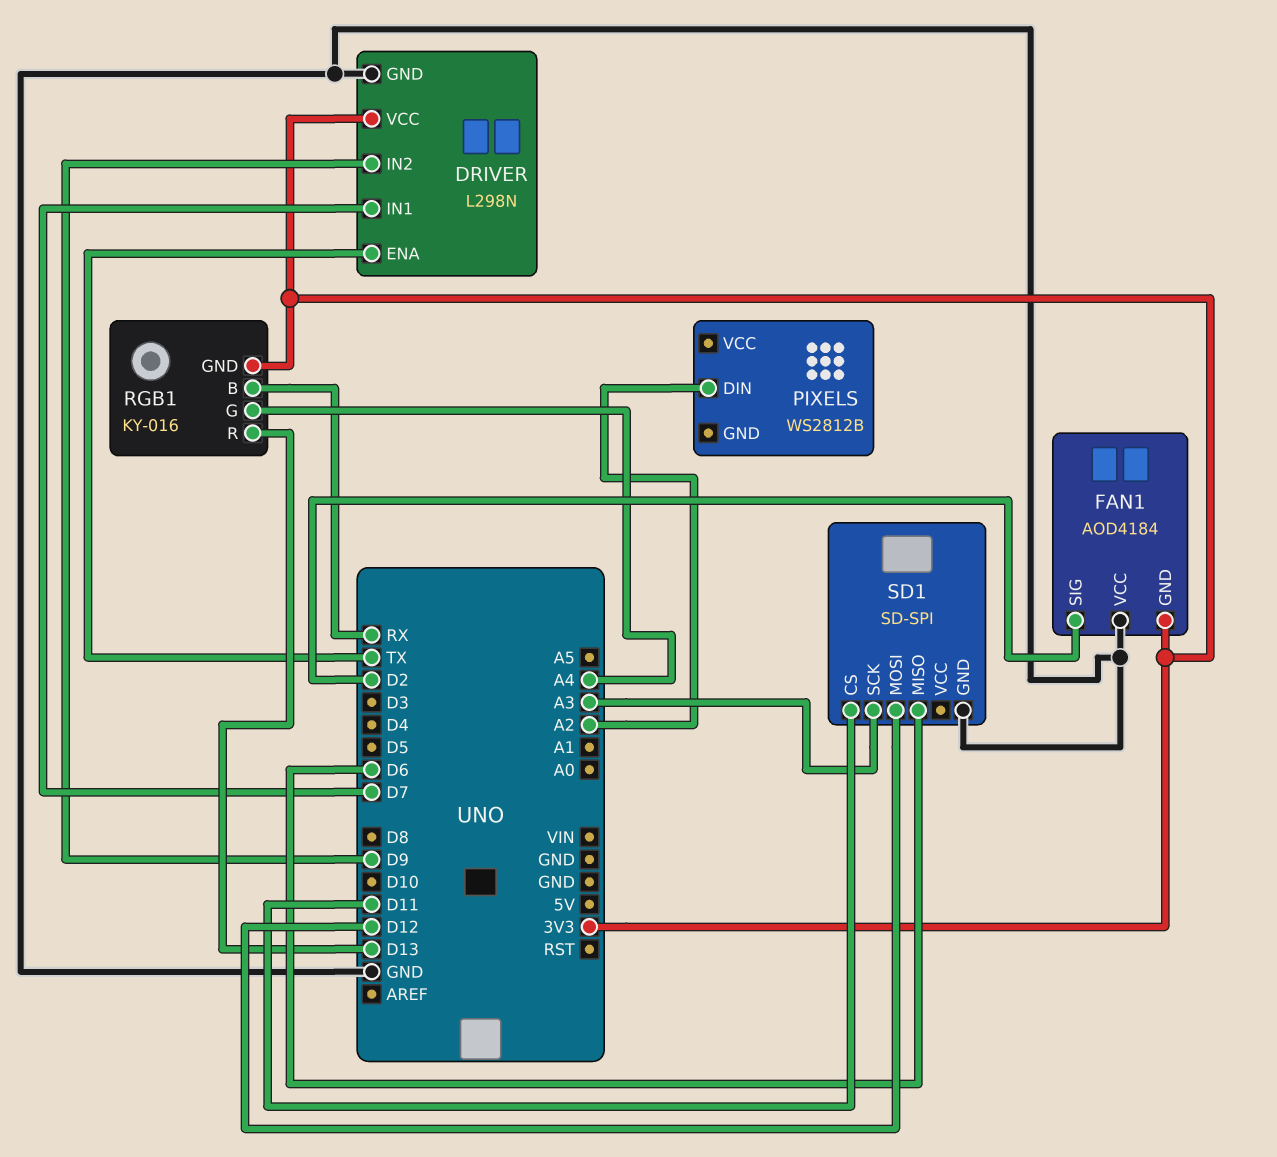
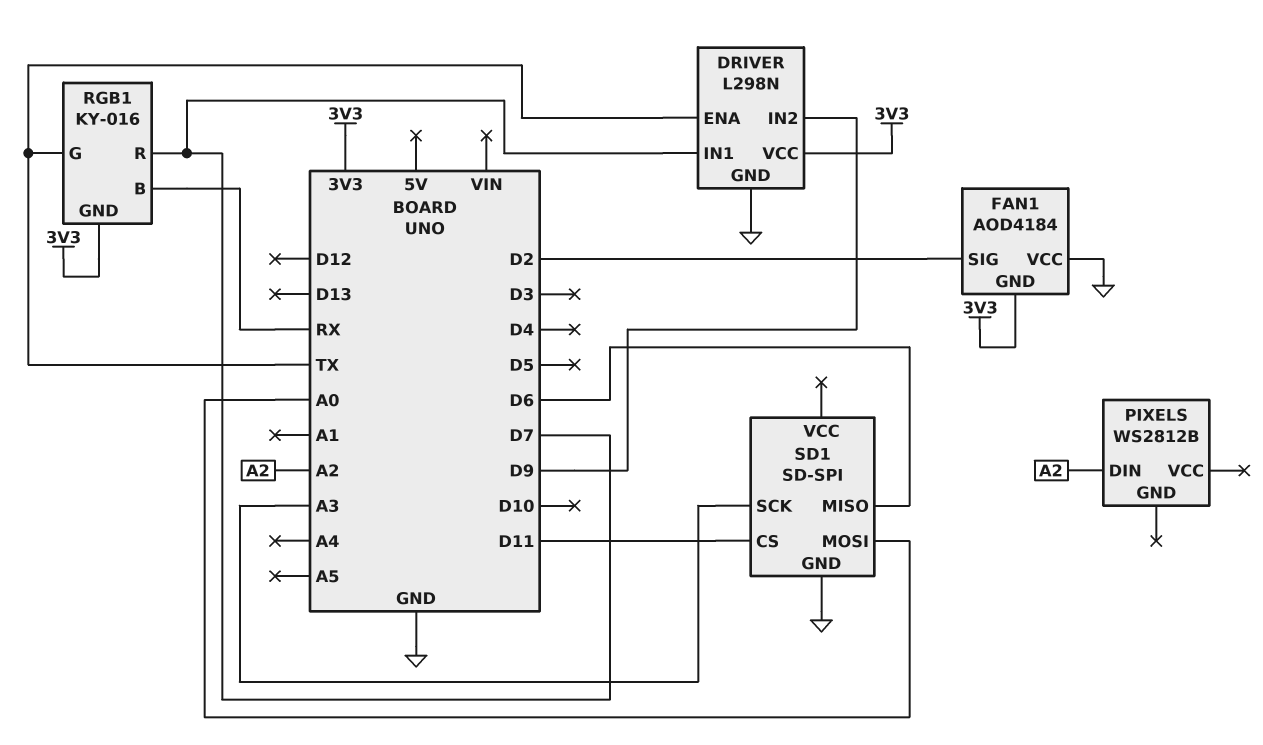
RGB1 pin G: A4 -> TX
RGB1 pin R: D13 -> D7
SD1 pin MOSI: D12 -> A0

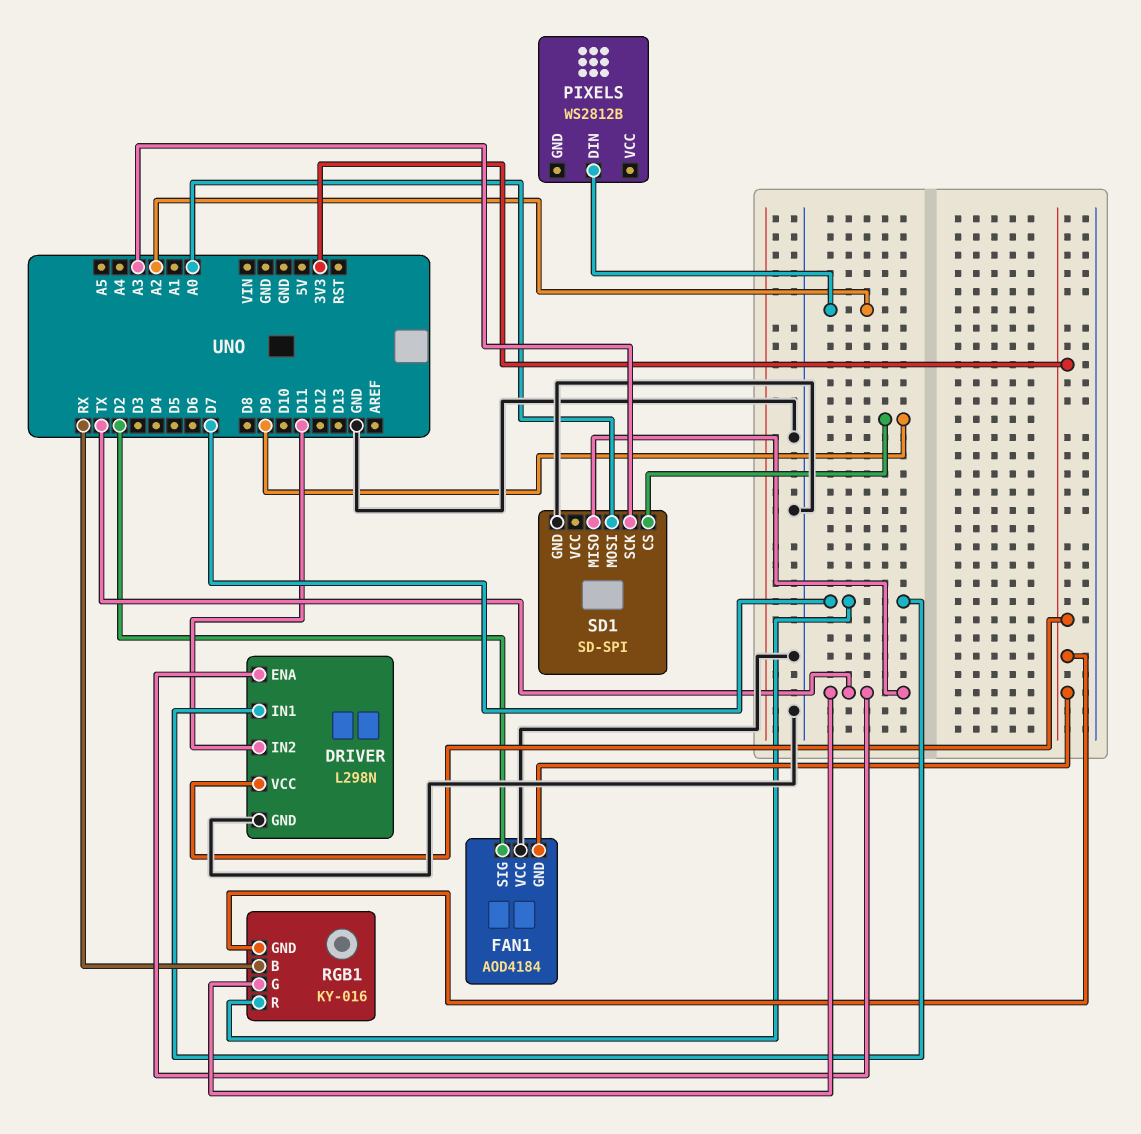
DRIVER pin IN2: D9 -> D11
SD1 pin CS: D11 -> D9
SD1 pin MISO: D6 -> TX

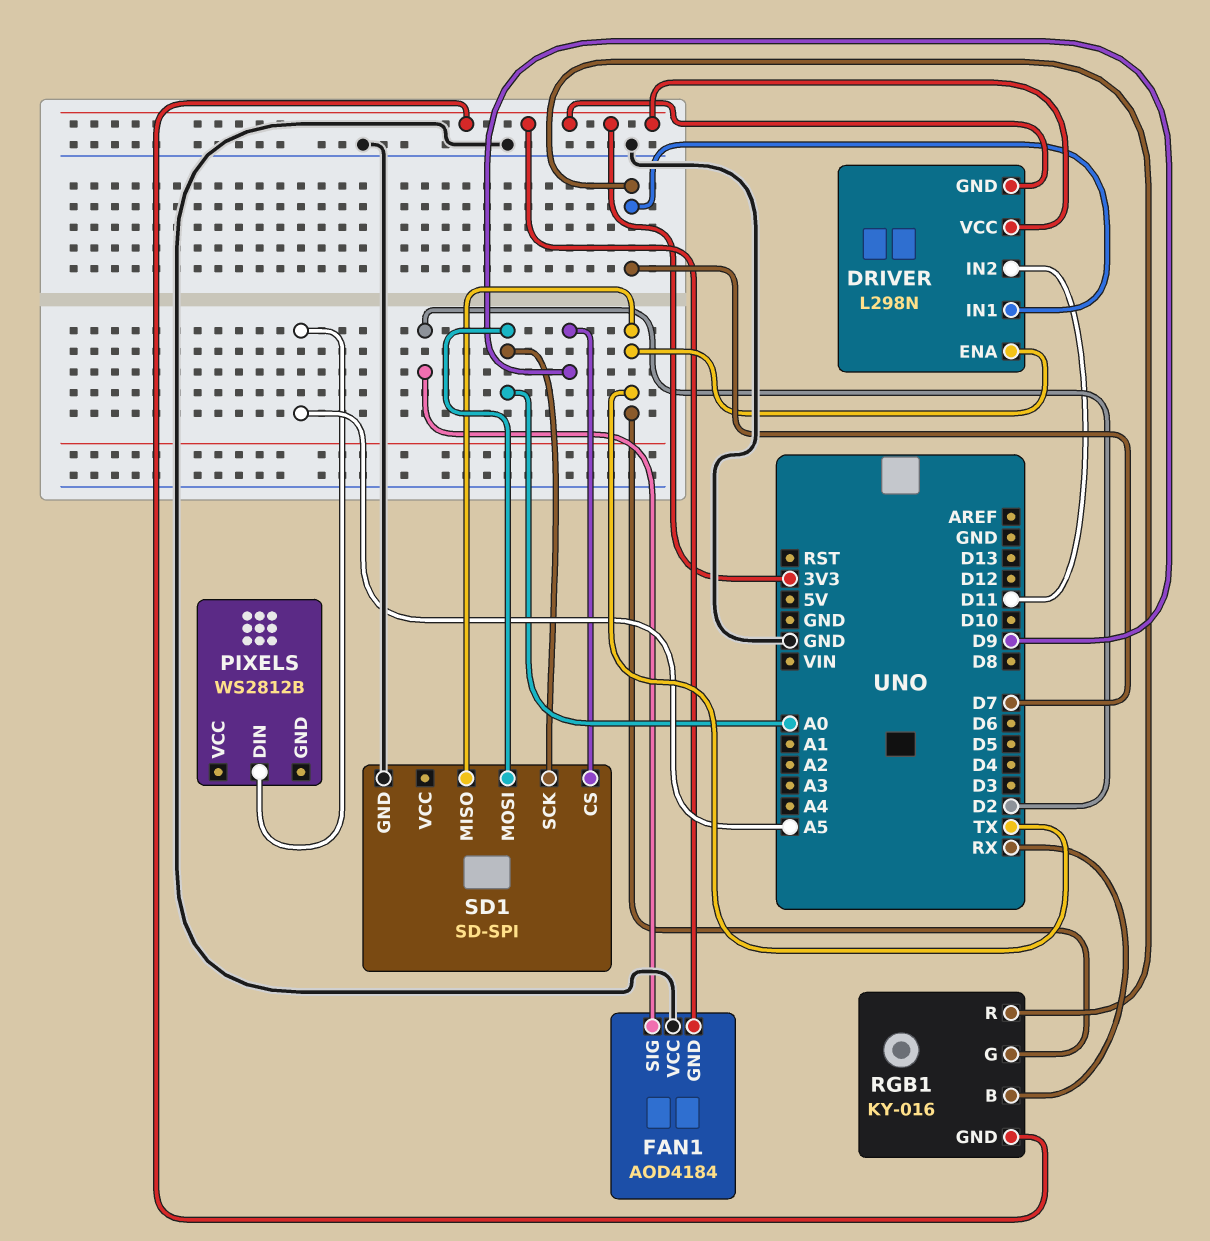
DRIVER pin GND: GND -> 3V3
PIXELS pin DIN: A2 -> A5
SD1 pin SCK: A3 -> A0

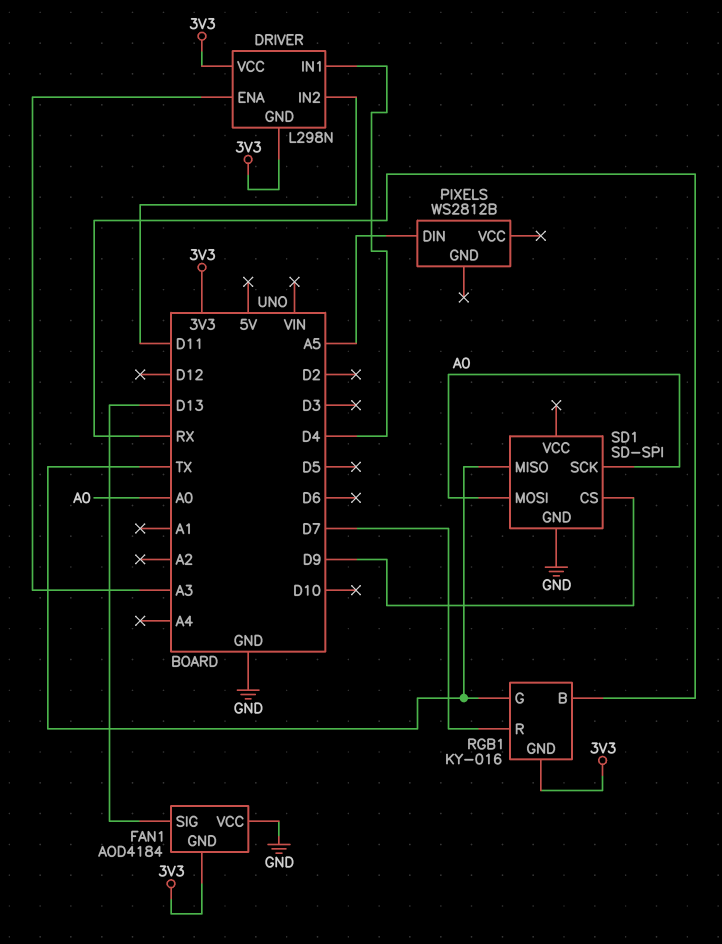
DRIVER pin ENA: TX -> A3
DRIVER pin IN1: D7 -> D4
FAN1 pin SIG: D2 -> D13

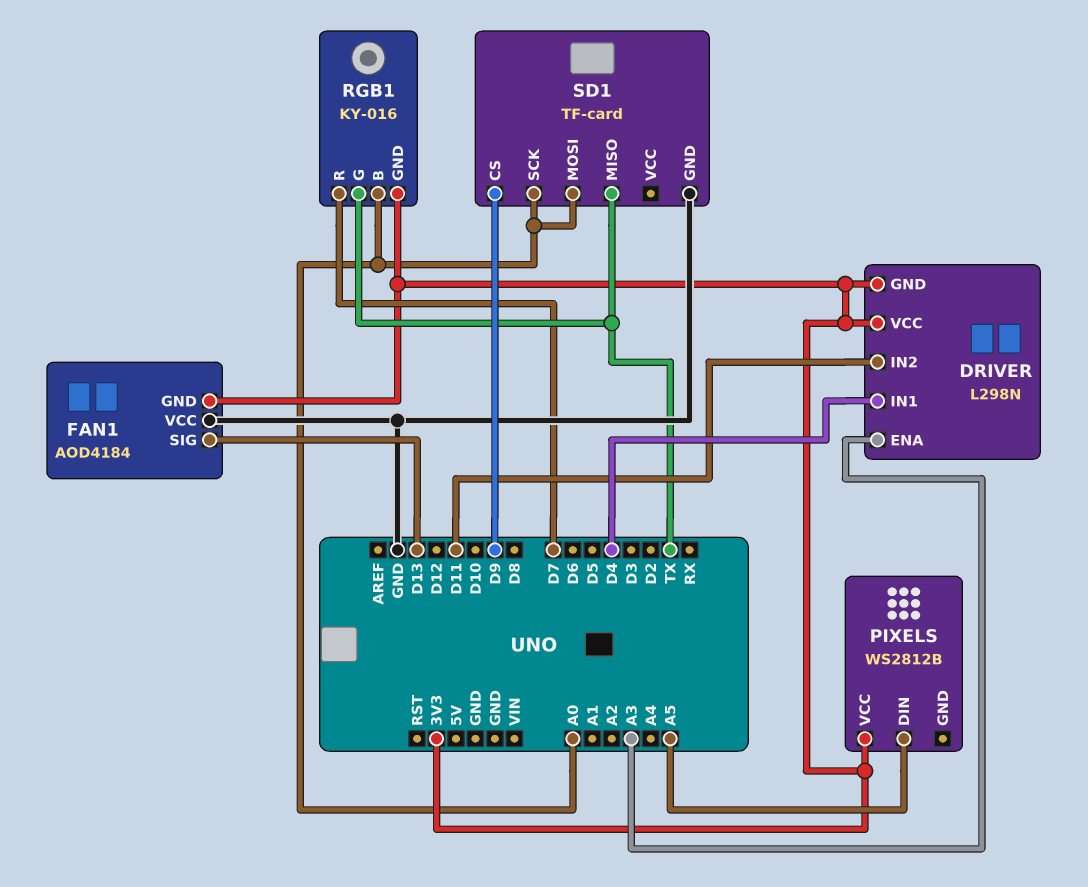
PIXELS pin VCC: none -> 3V3
RGB1 pin B: RX -> A0
SD1: SD-SPI -> TF-card

